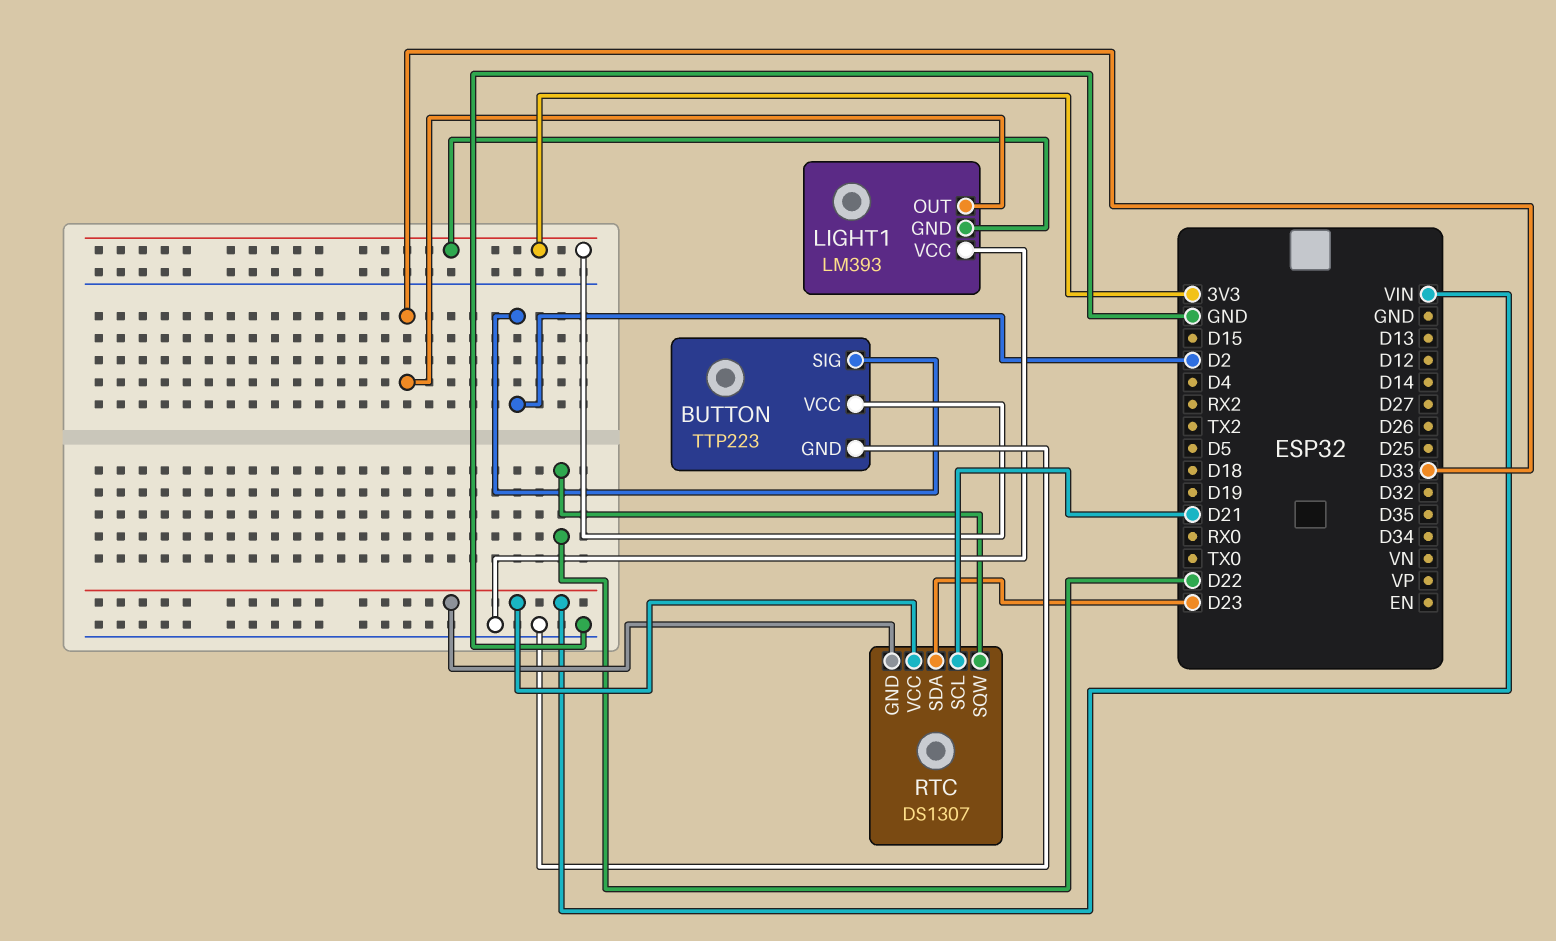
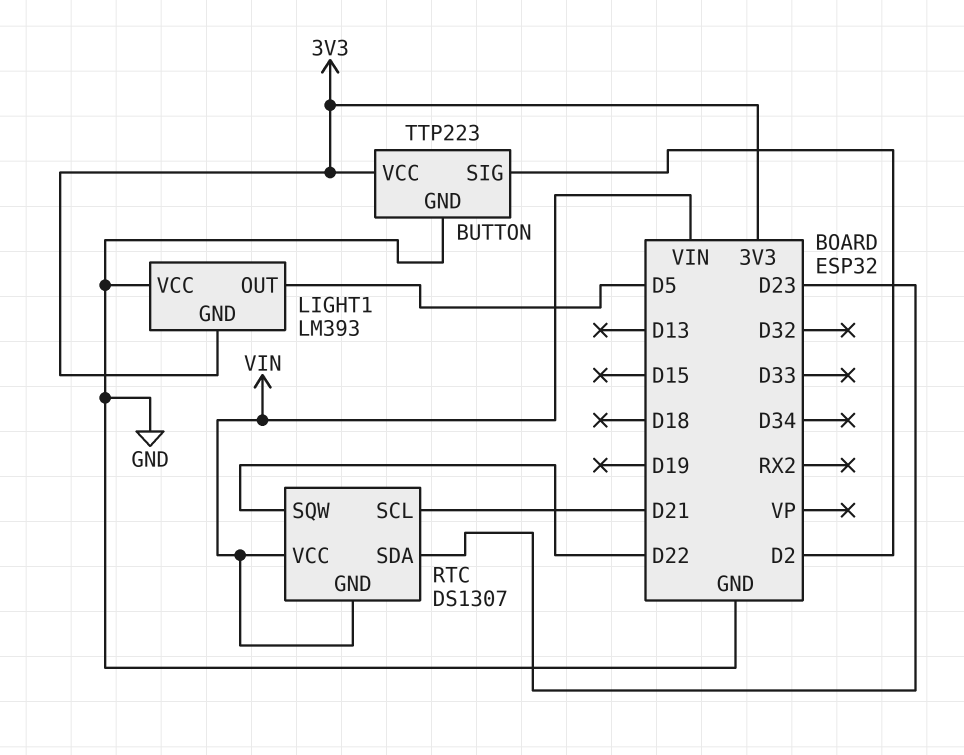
LIGHT1 pin OUT: D33 -> D5

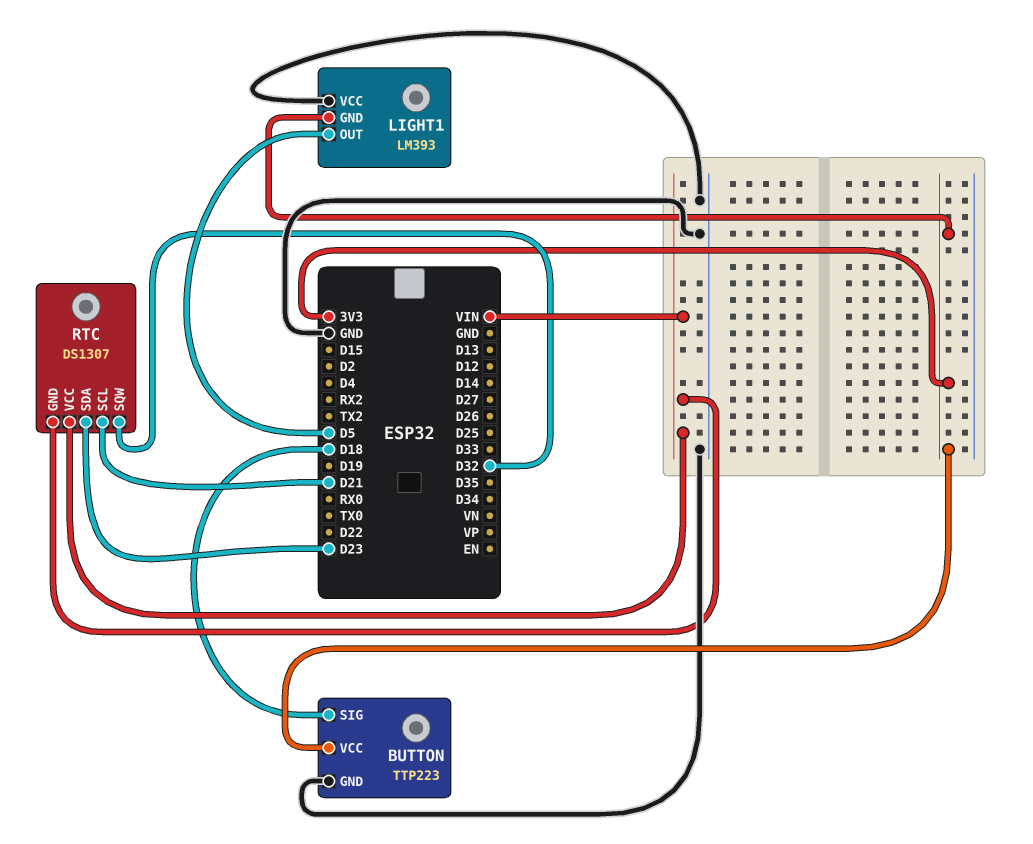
BUTTON pin SIG: D2 -> D18
RTC pin SQW: D22 -> D32

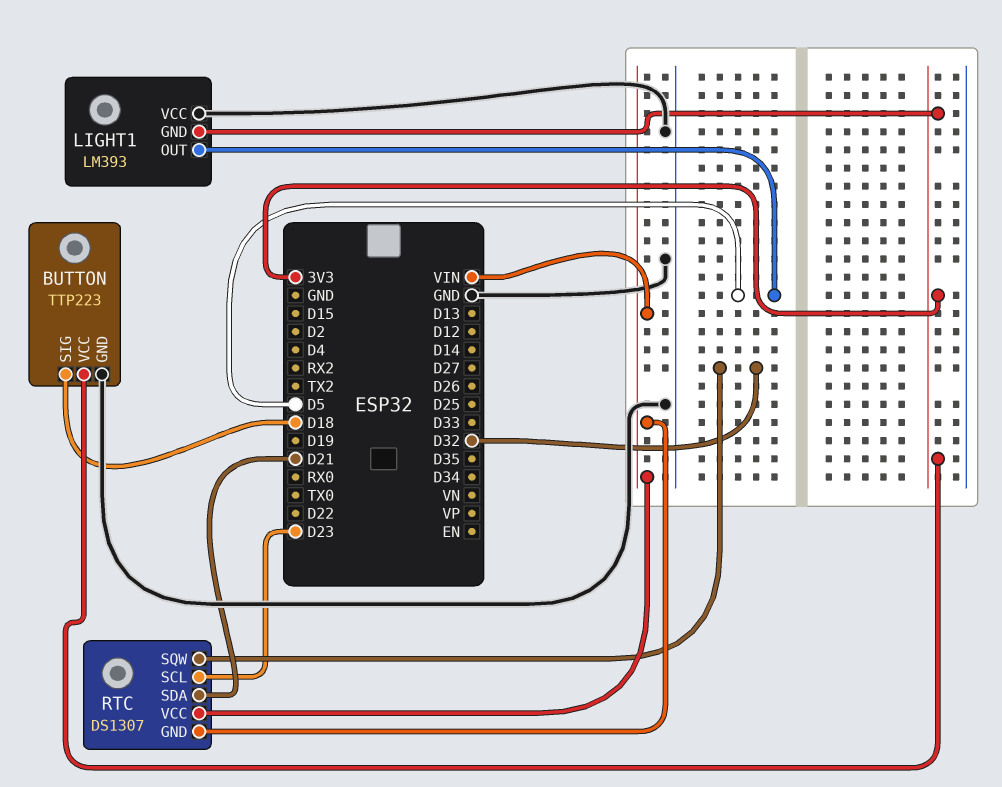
RTC pin SCL: D21 -> D23
RTC pin SDA: D23 -> D21

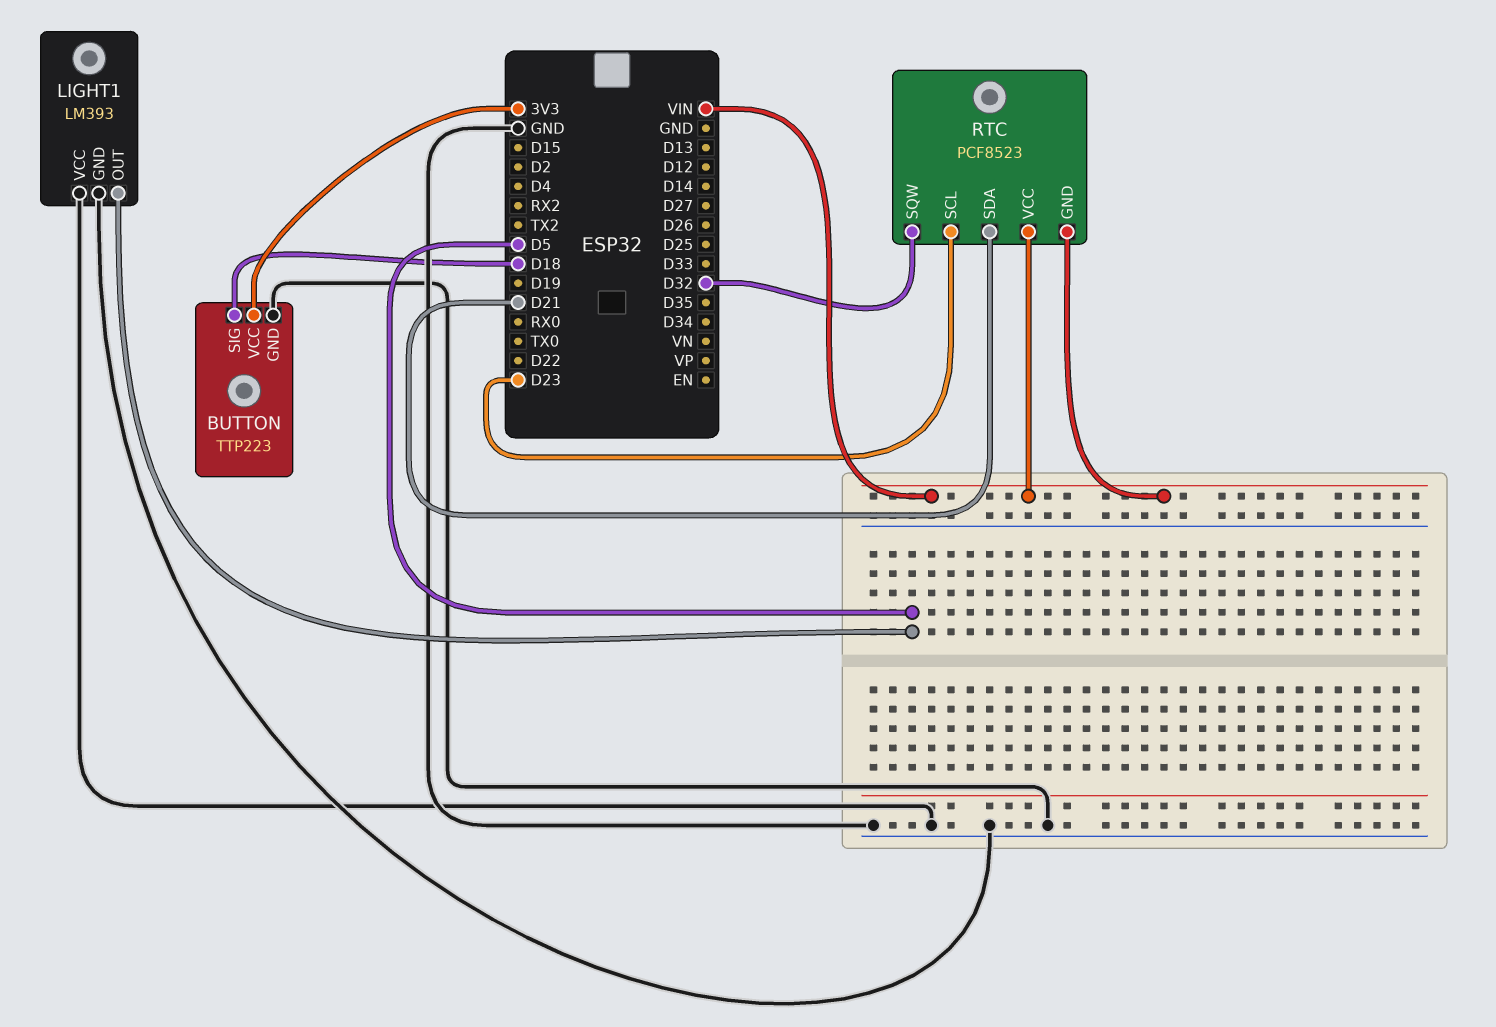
LIGHT1 pin GND: 3V3 -> GND
RTC: DS1307 -> PCF8523

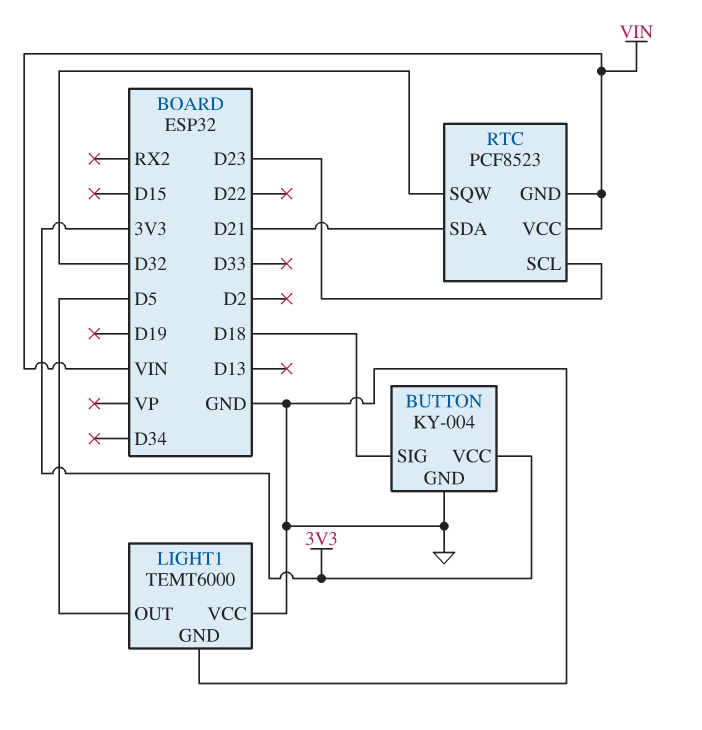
BUTTON: TTP223 -> KY-004
LIGHT1: LM393 -> TEMT6000

